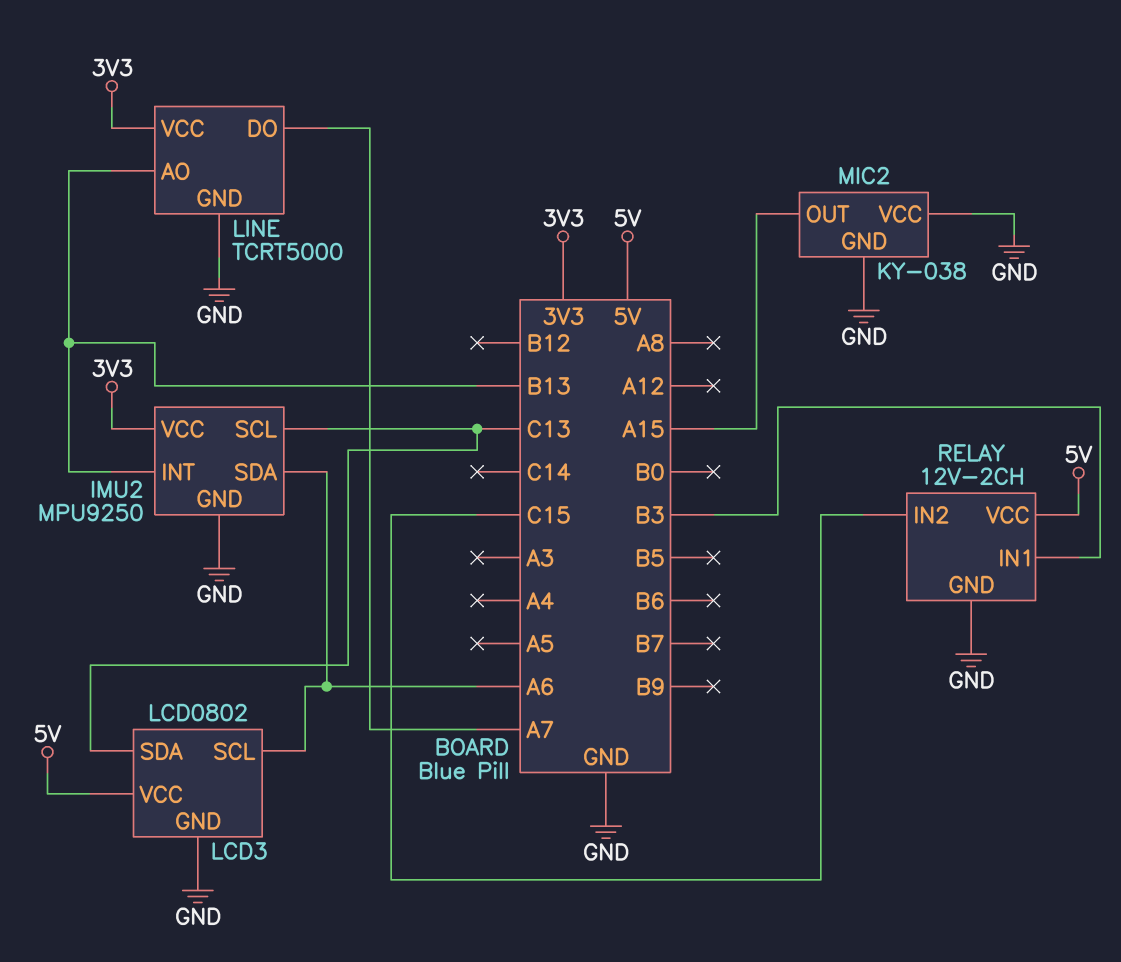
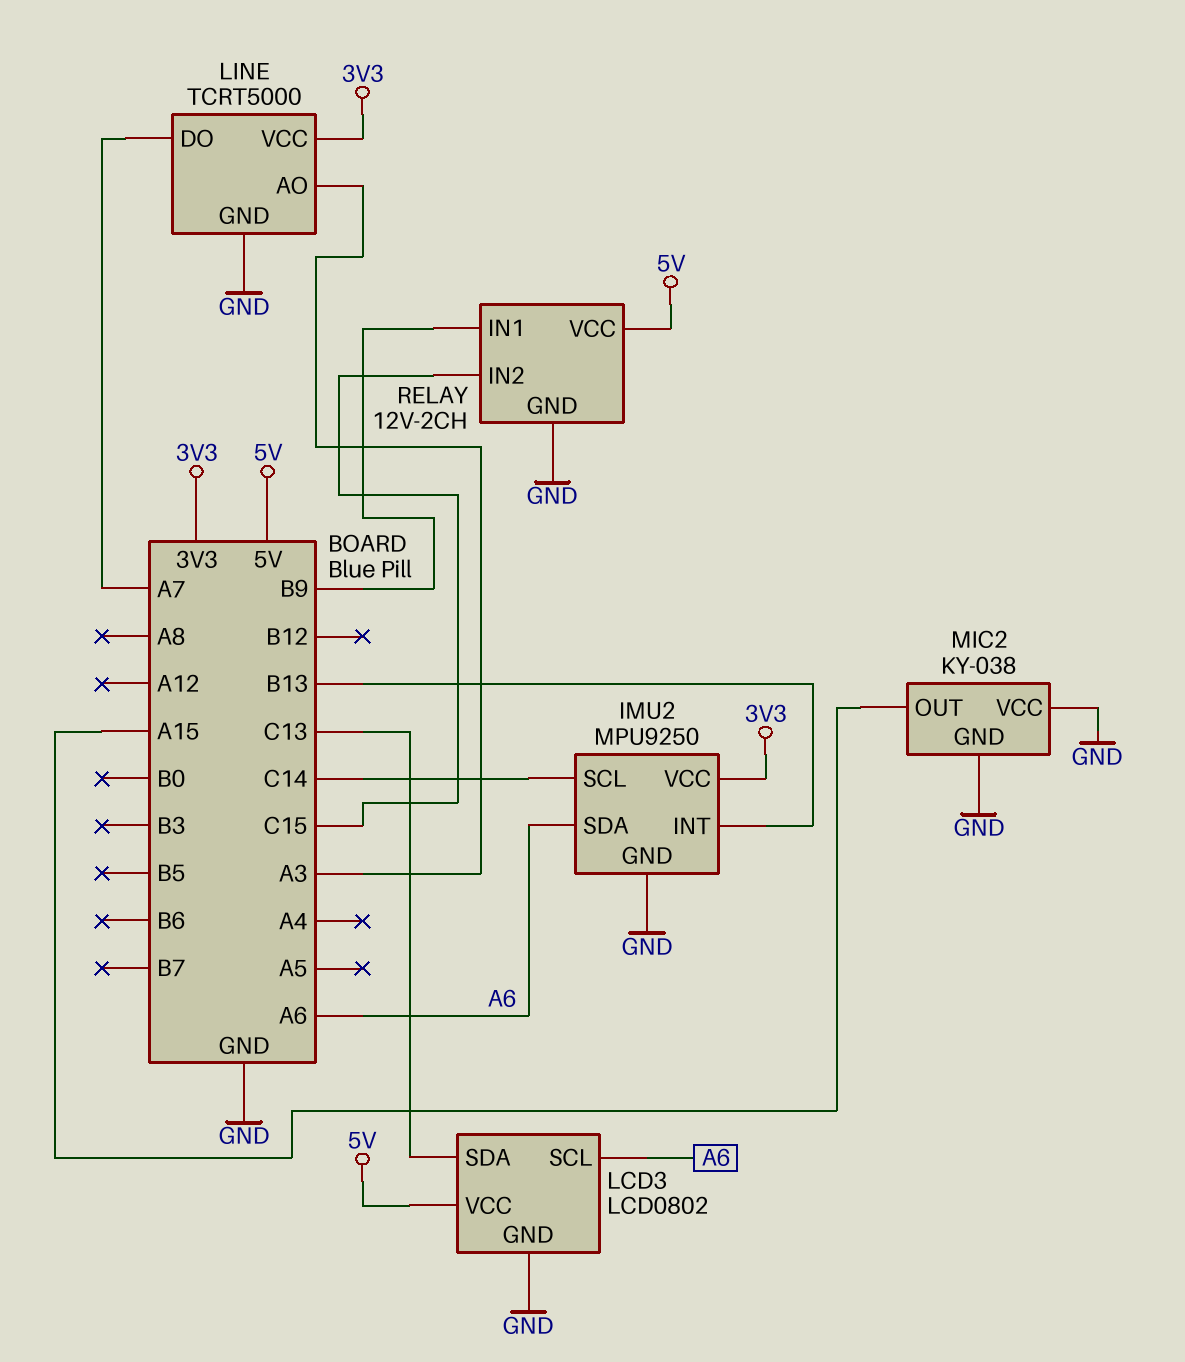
IMU2 pin SCL: C13 -> C14
LINE pin AO: B13 -> A3
RELAY pin IN1: B3 -> B9

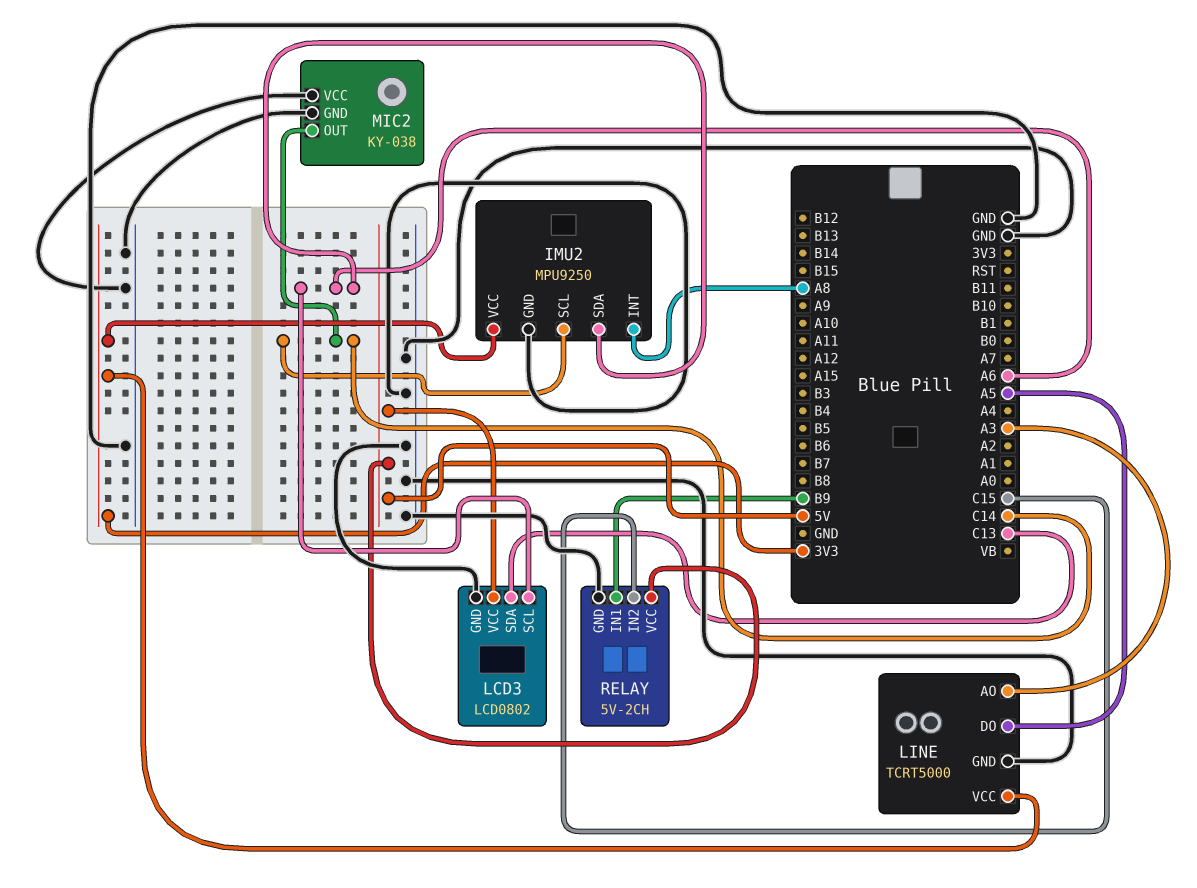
IMU2 pin INT: B13 -> A8
LINE pin DO: A7 -> A5
MIC2 pin OUT: A15 -> C14
RELAY: 12V-2CH -> 5V-2CH

